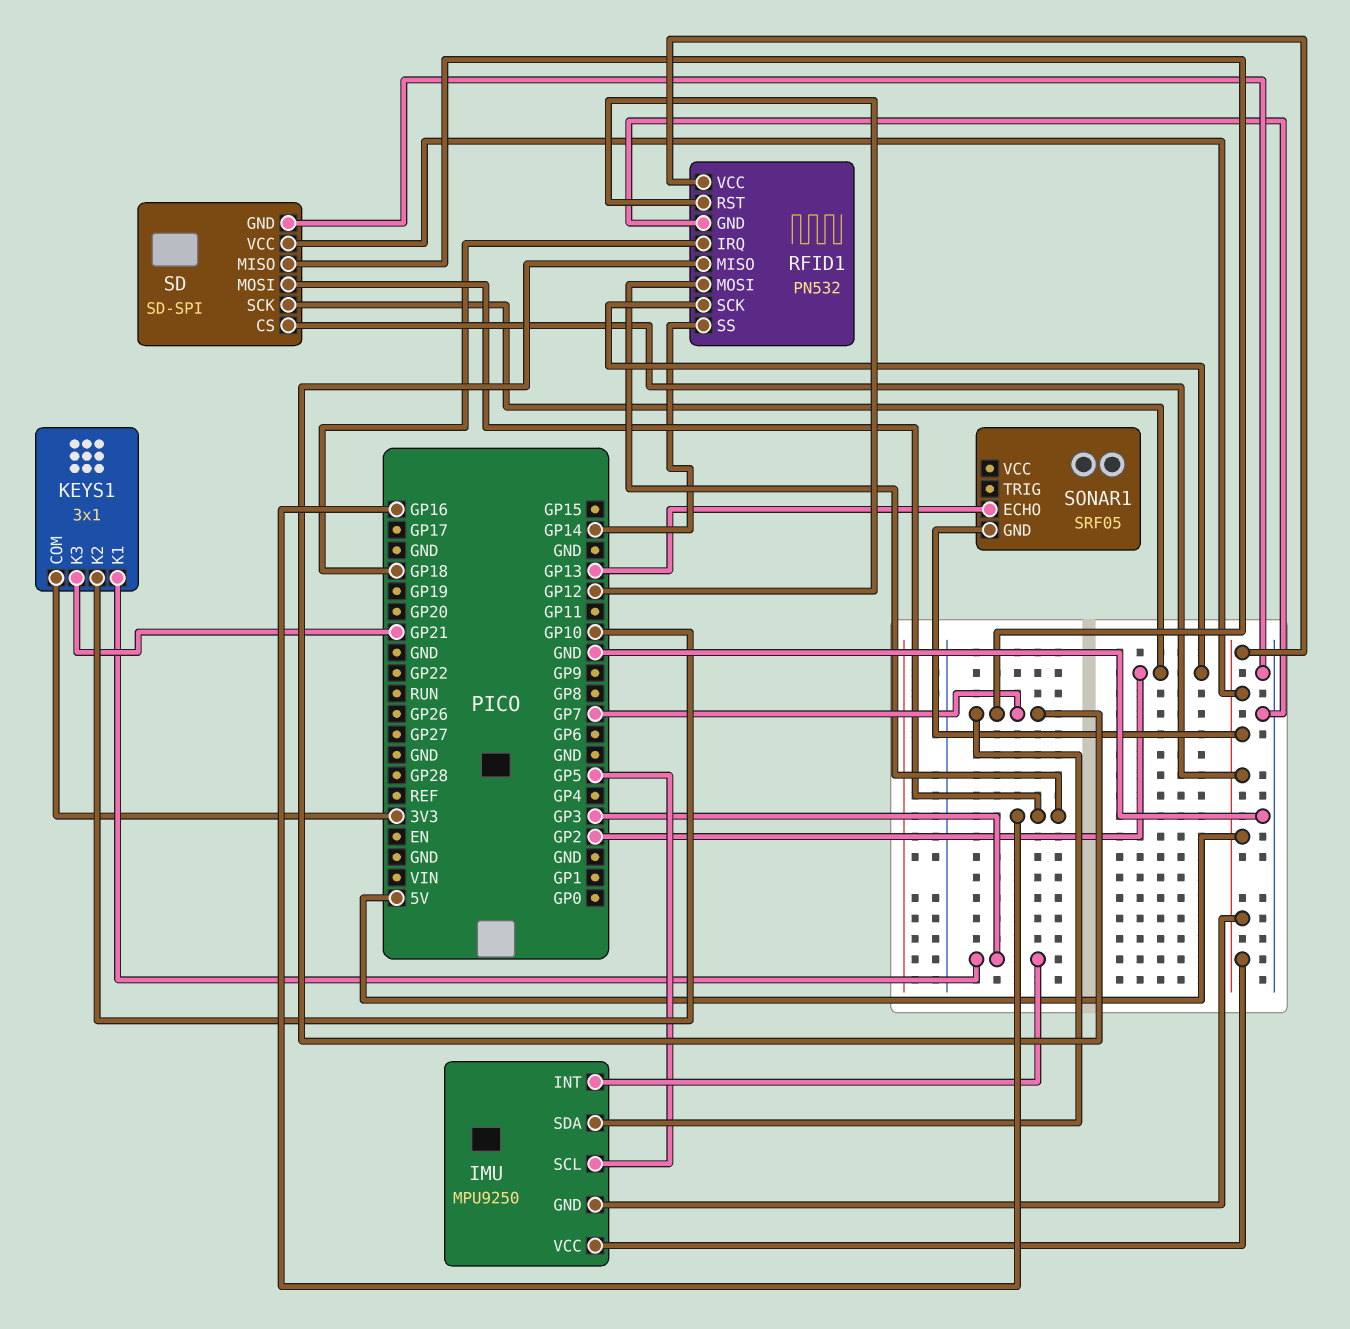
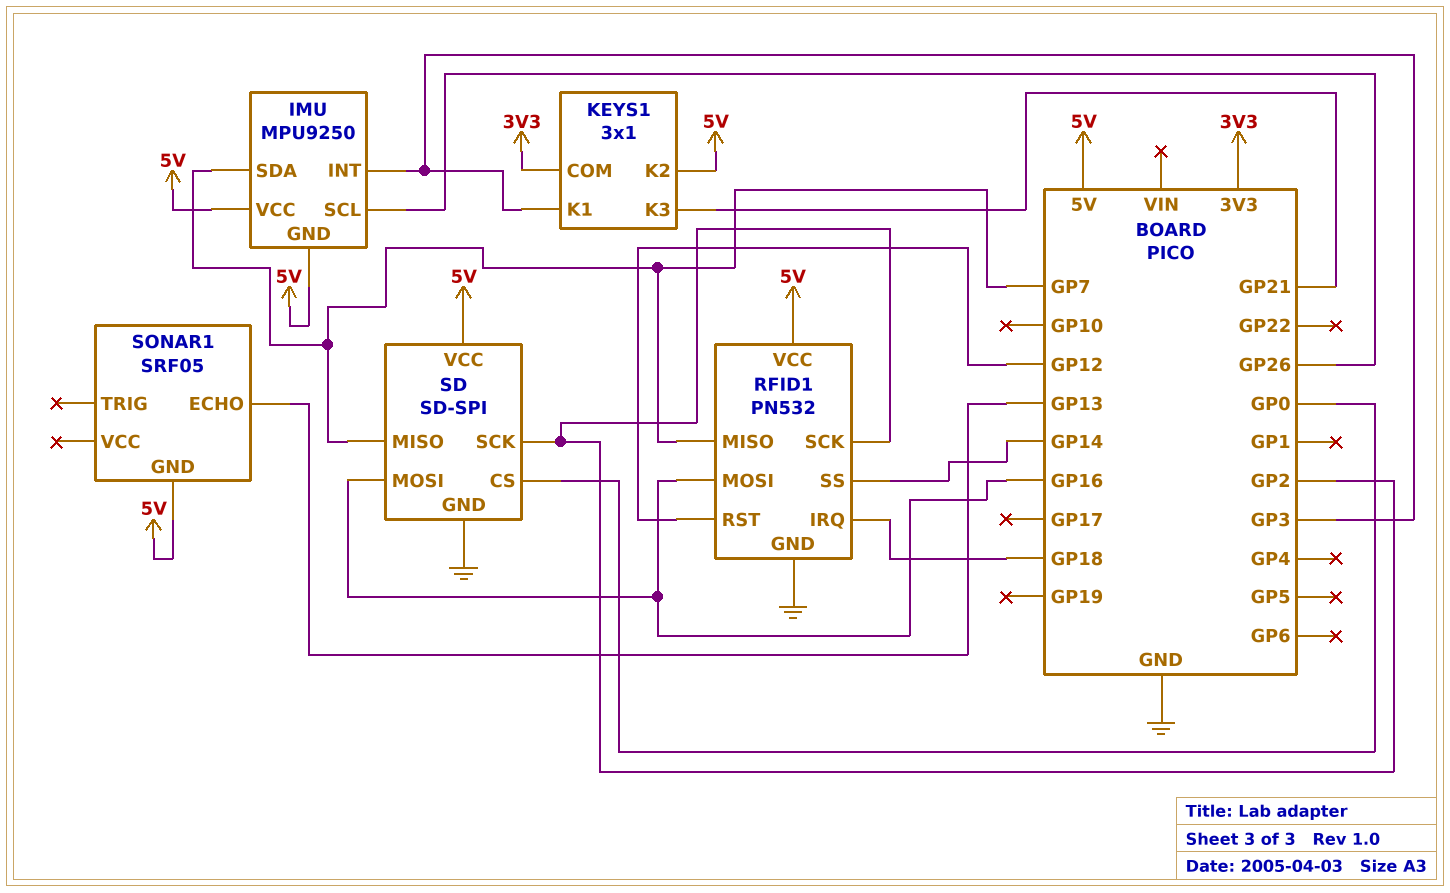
IMU pin SCL: GP5 -> GP26
KEYS1 pin K2: GP10 -> 5V
SD pin CS: 5V -> GP0

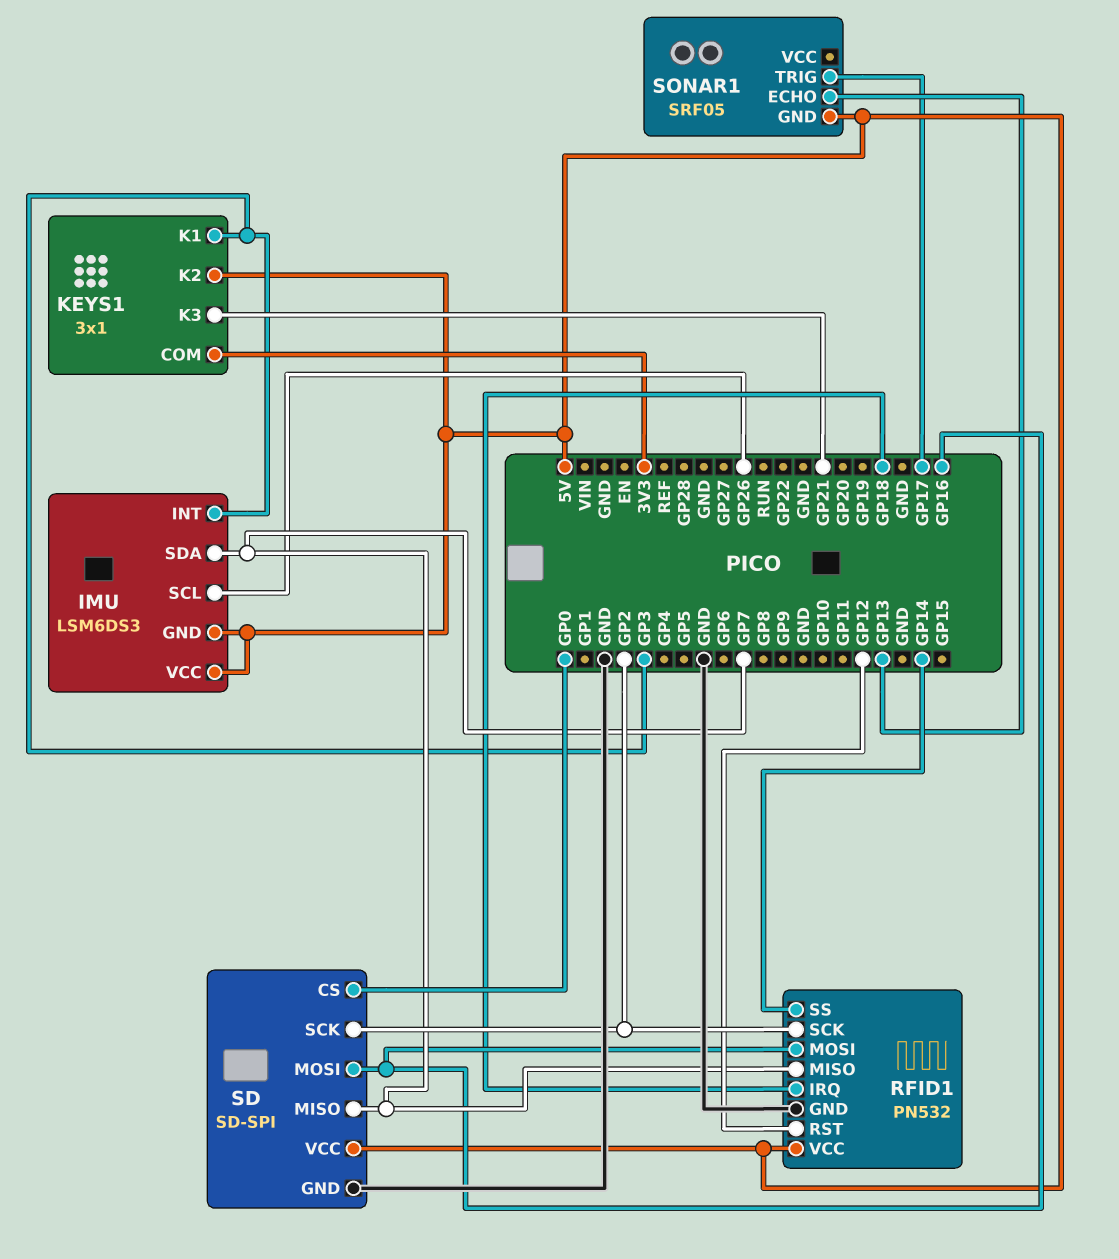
IMU: MPU9250 -> LSM6DS3
SONAR1 pin TRIG: none -> GP17

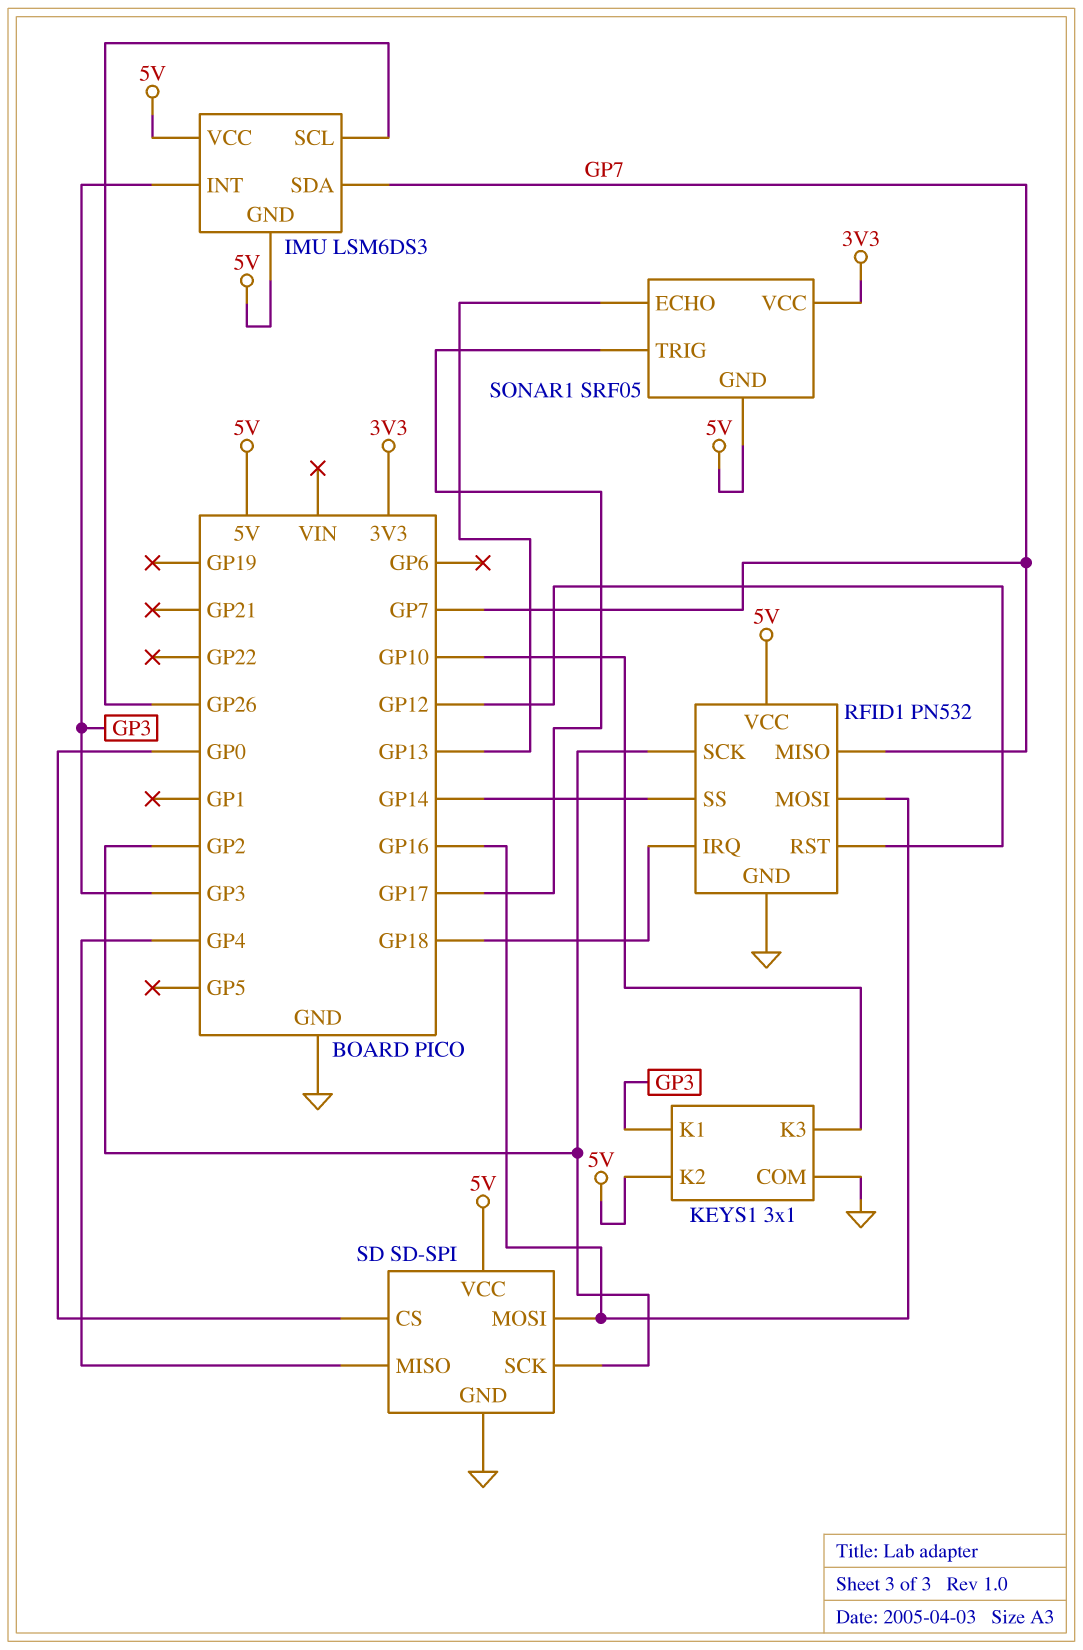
KEYS1 pin COM: 3V3 -> GND
KEYS1 pin K3: GP21 -> GP10
SD pin MISO: GP7 -> GP4
SONAR1 pin VCC: none -> 3V3

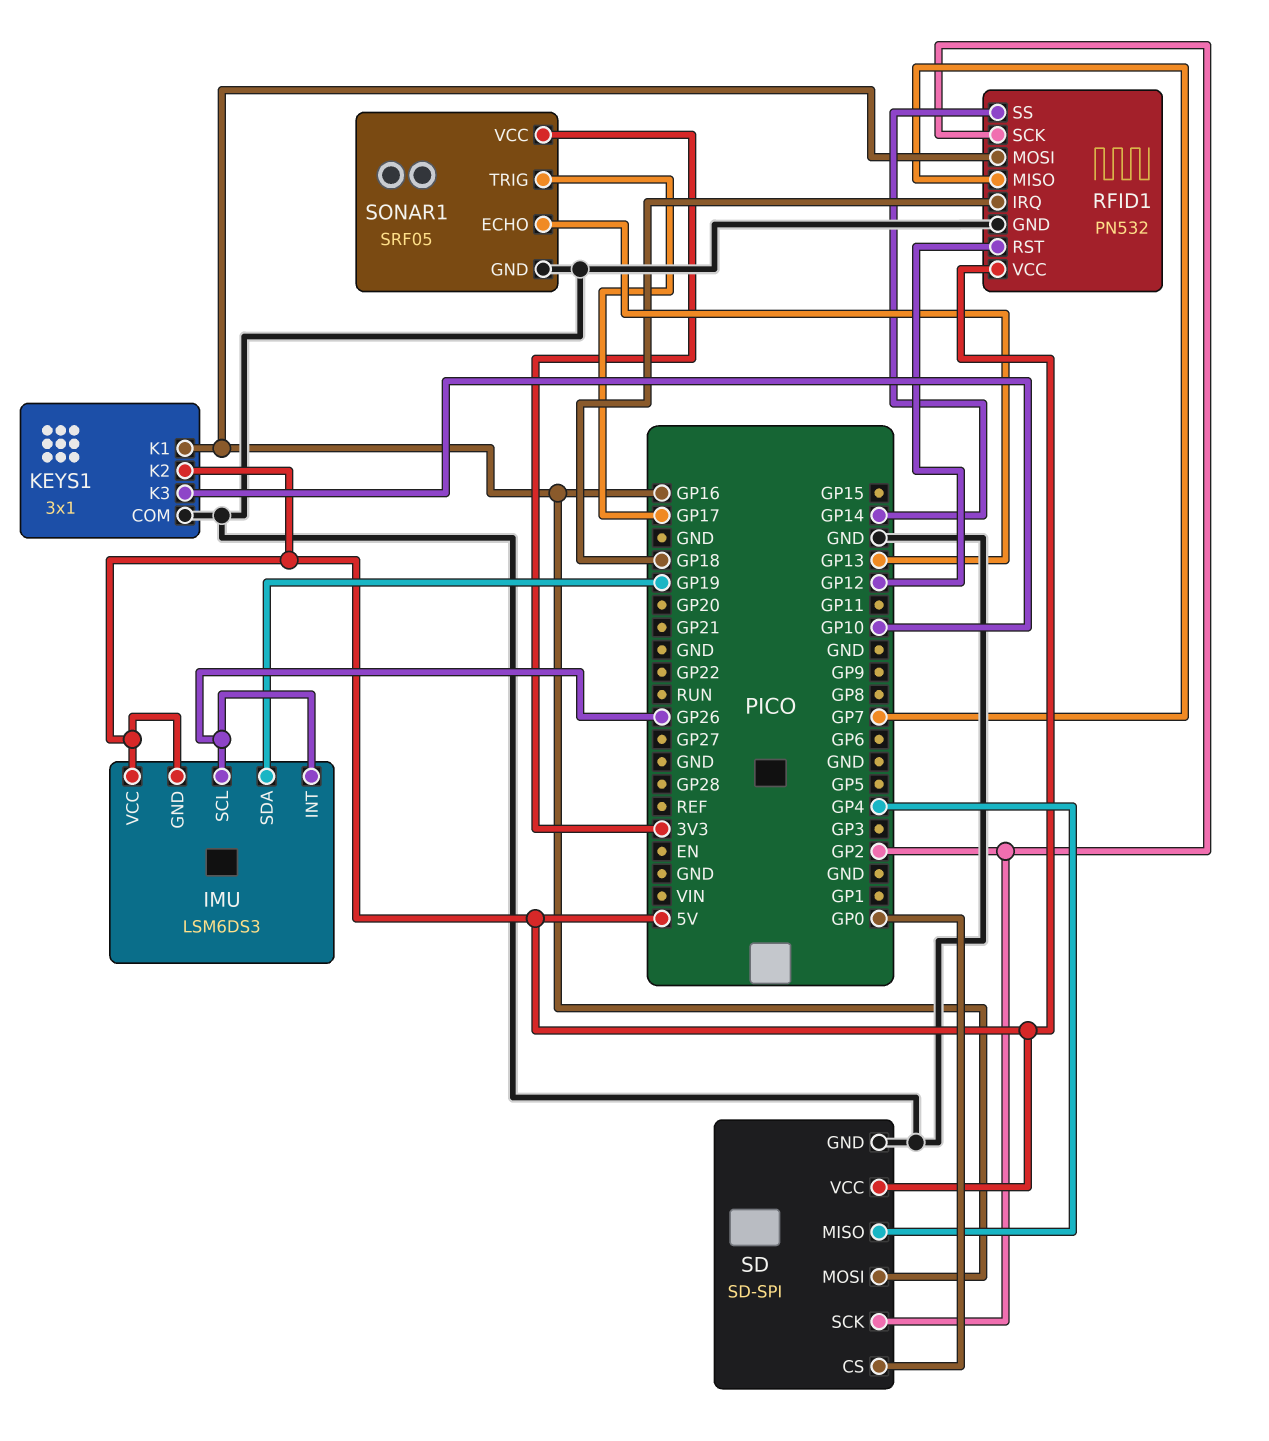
IMU pin INT: GP3 -> GP26
IMU pin SDA: GP7 -> GP19
KEYS1 pin K1: GP3 -> GP16
SONAR1 pin GND: 5V -> GND

